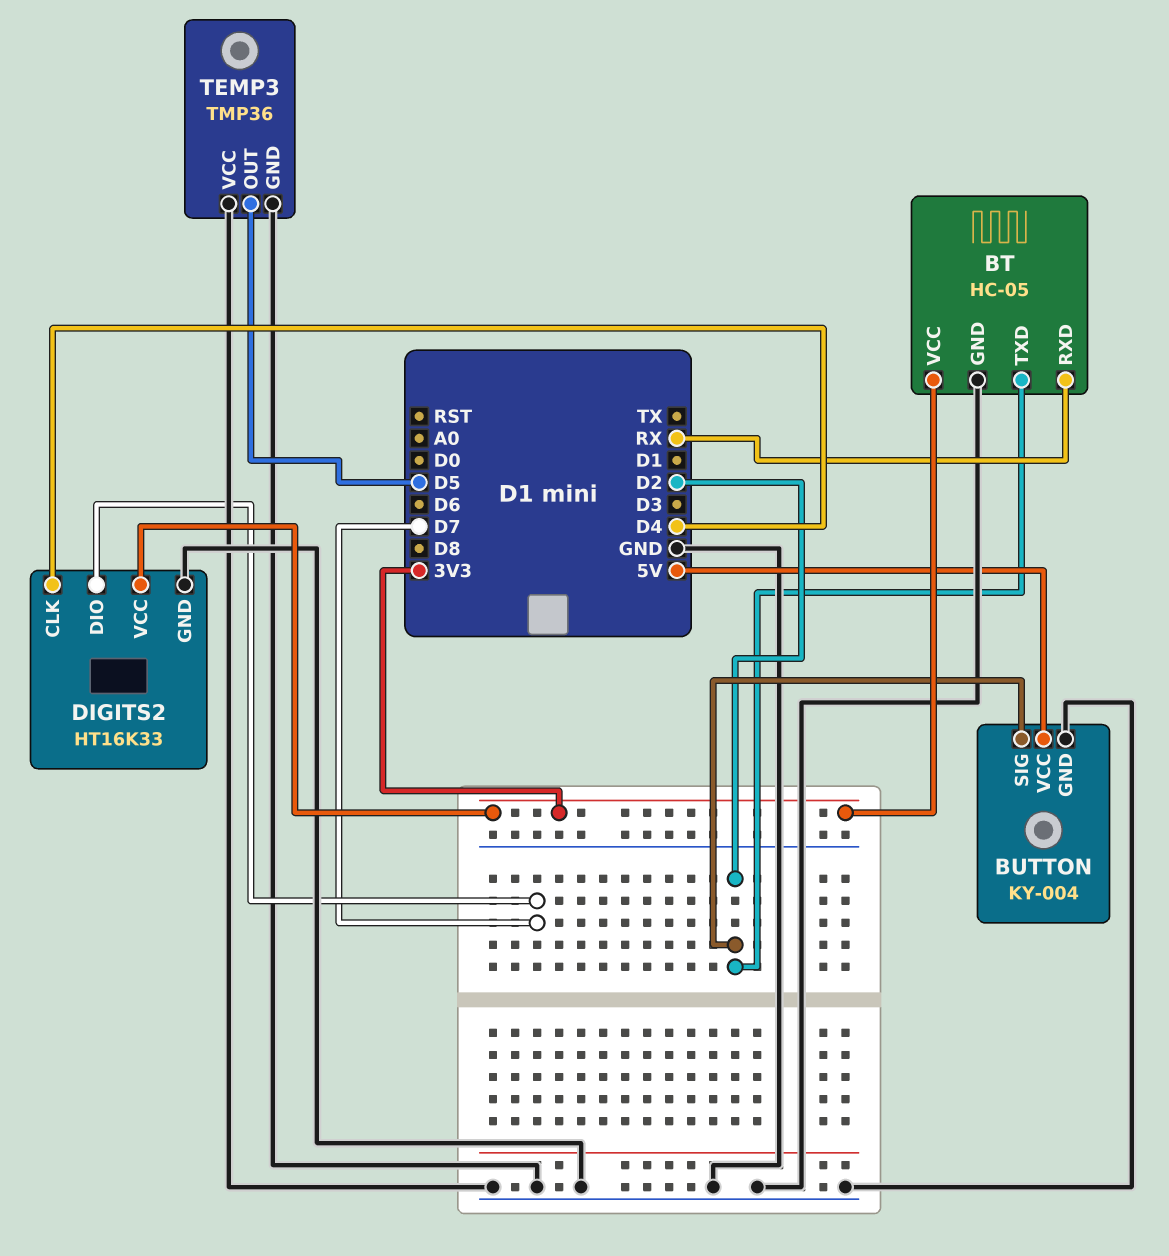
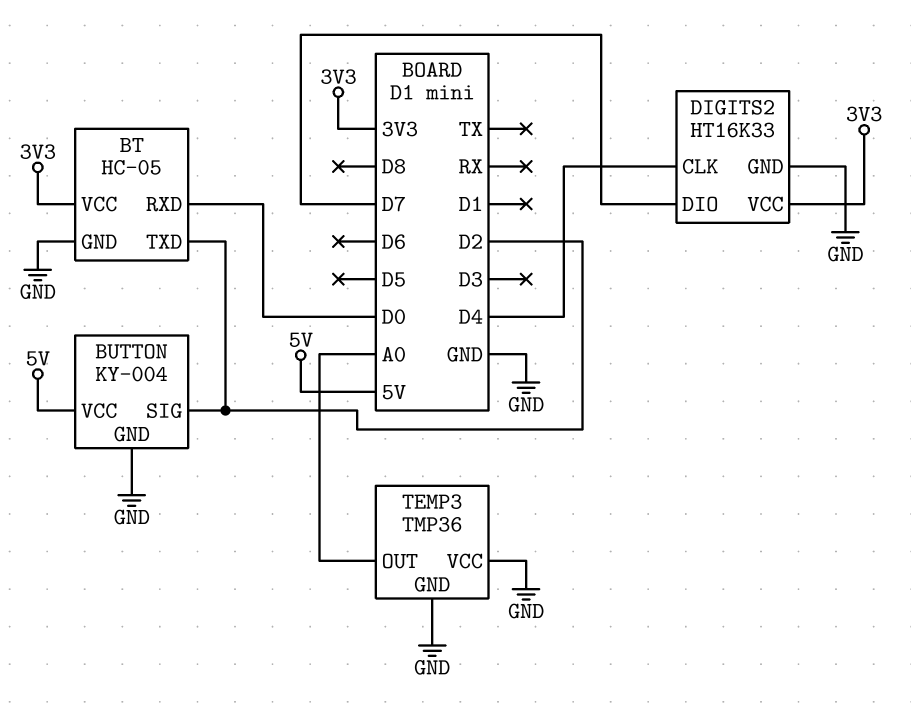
BT pin RXD: RX -> D0
TEMP3 pin OUT: D5 -> A0

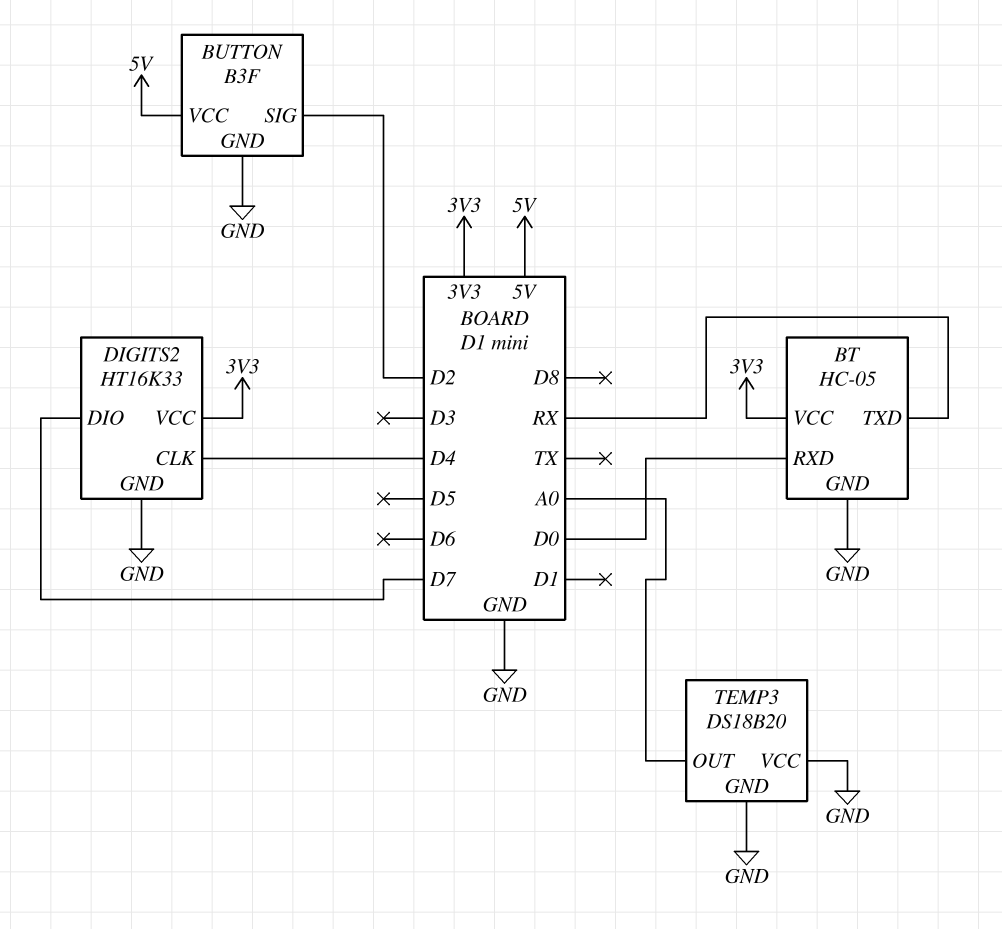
BT pin TXD: D2 -> RX
BUTTON: KY-004 -> B3F
TEMP3: TMP36 -> DS18B20

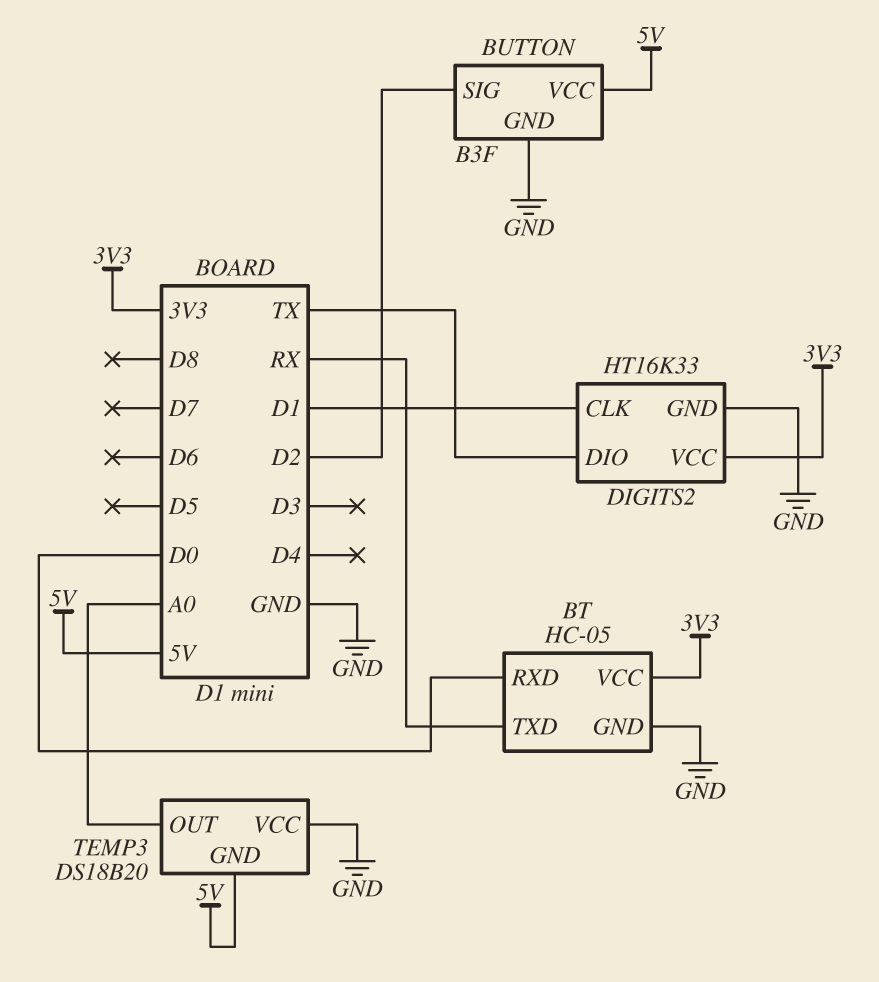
DIGITS2 pin CLK: D4 -> D1
DIGITS2 pin DIO: D7 -> TX
TEMP3 pin GND: GND -> 5V

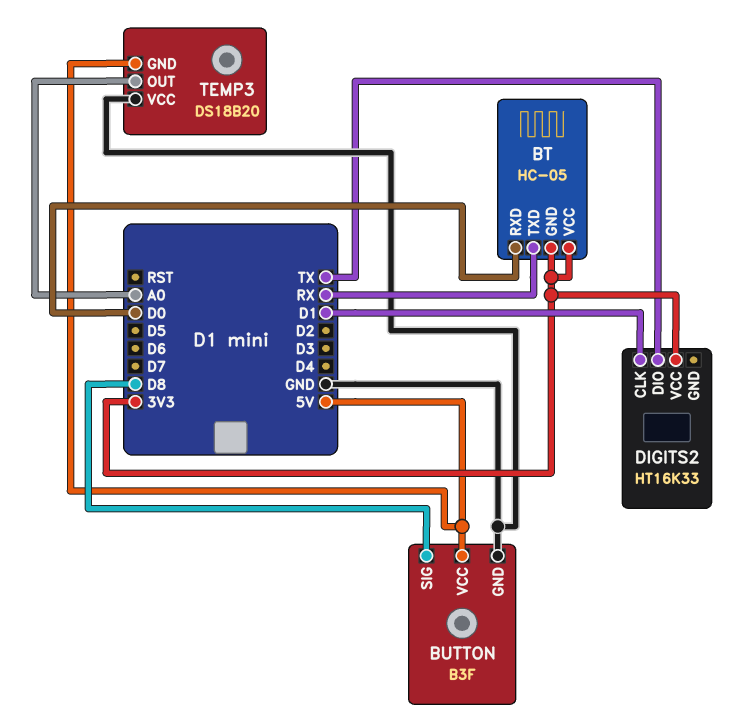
BT pin GND: GND -> 3V3
BUTTON pin SIG: D2 -> D8
DIGITS2 pin GND: GND -> none

